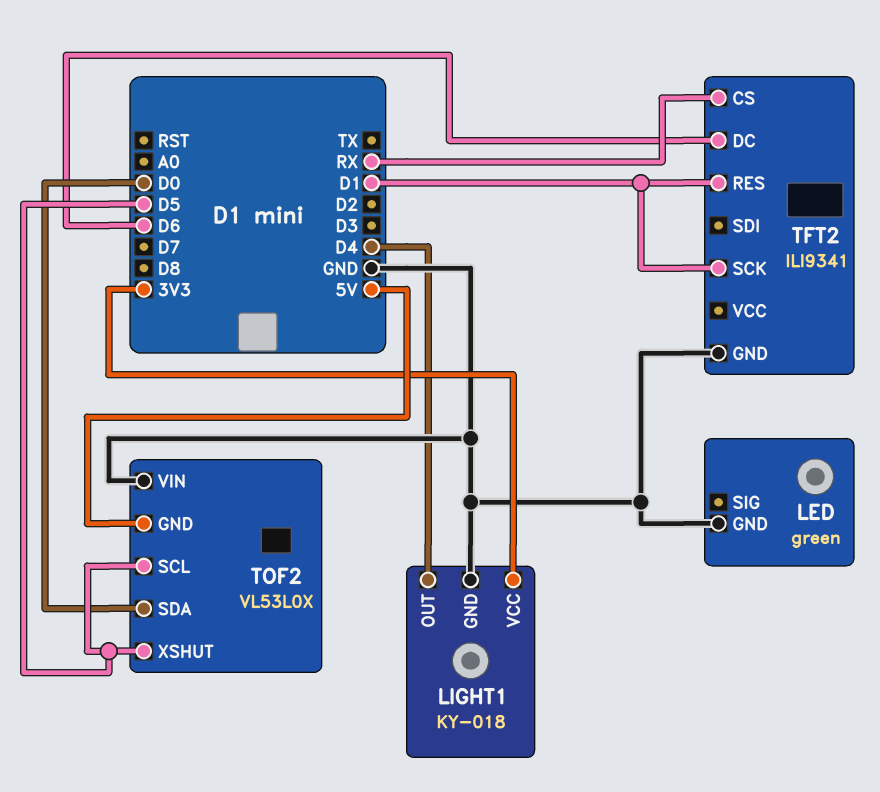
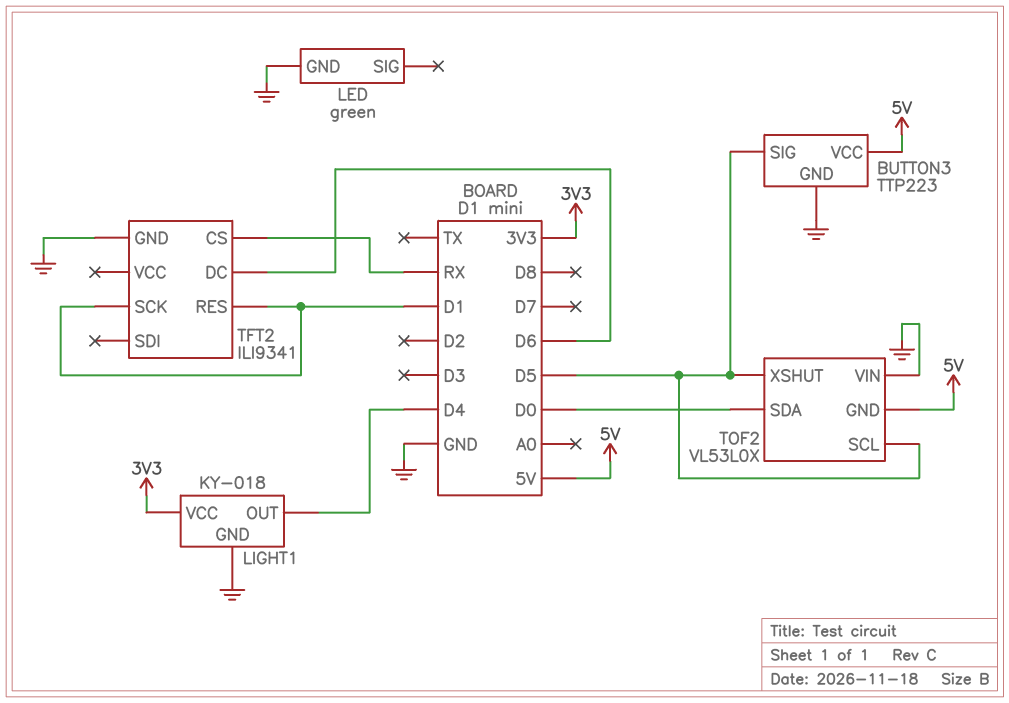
BUTTON3: none -> TTP223
BUTTON3 pin GND: none -> GND
BUTTON3 pin SIG: none -> D5
BUTTON3 pin VCC: none -> 5V

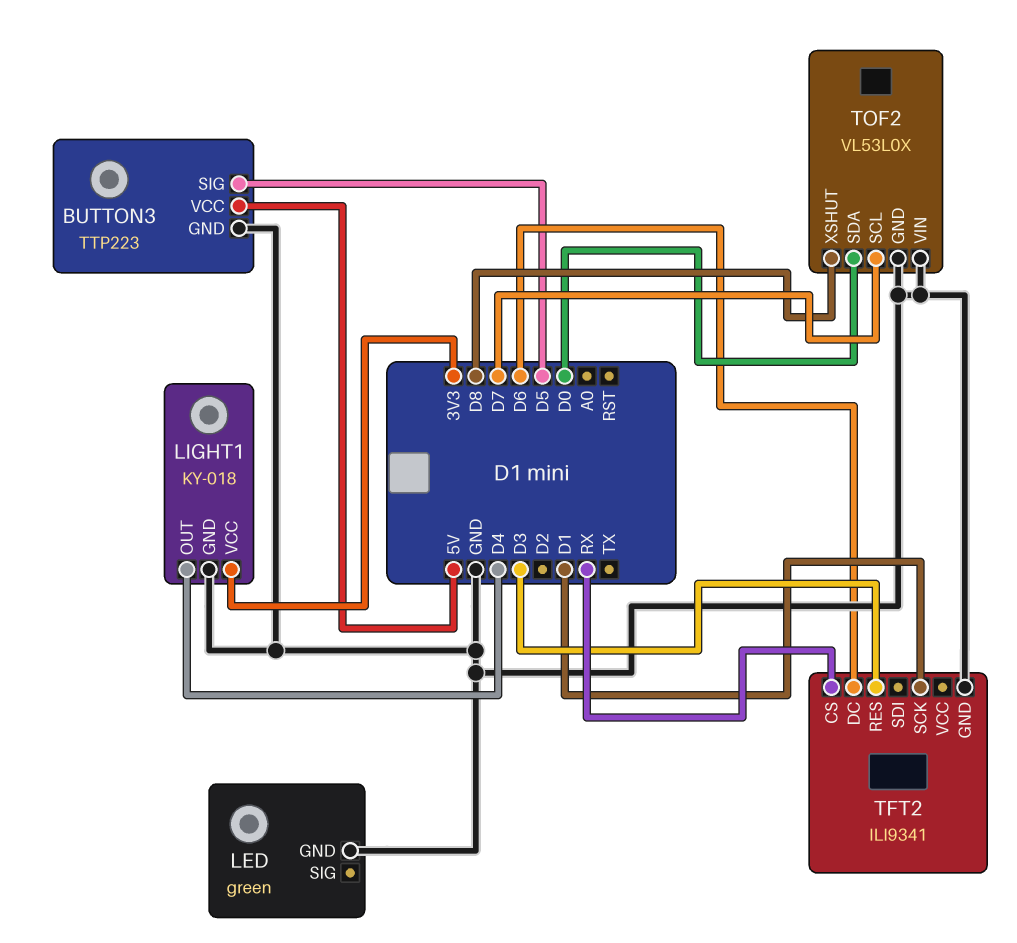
TFT2 pin RES: D1 -> D3
TOF2 pin GND: 5V -> GND
TOF2 pin SCL: D5 -> D7
TOF2 pin XSHUT: D5 -> D8

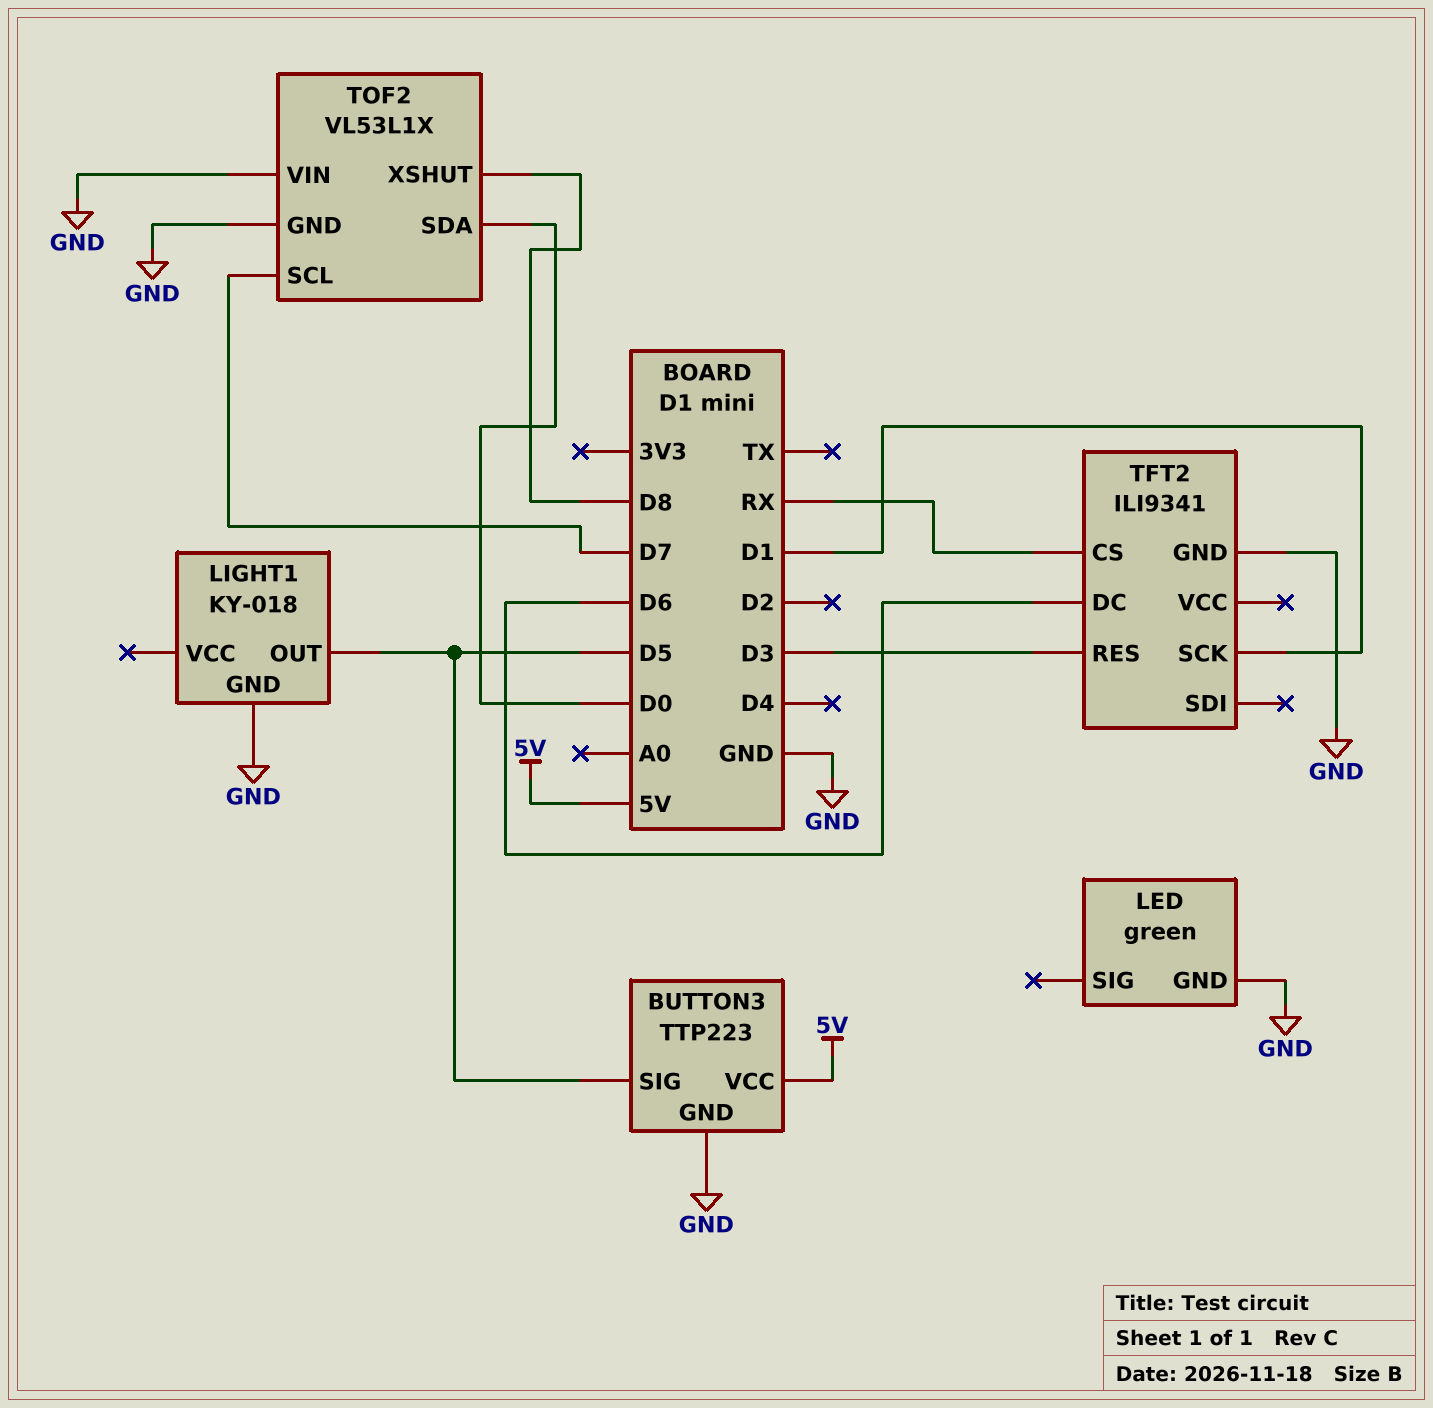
LIGHT1 pin OUT: D4 -> D5
LIGHT1 pin VCC: 3V3 -> none
TOF2: VL53L0X -> VL53L1X

